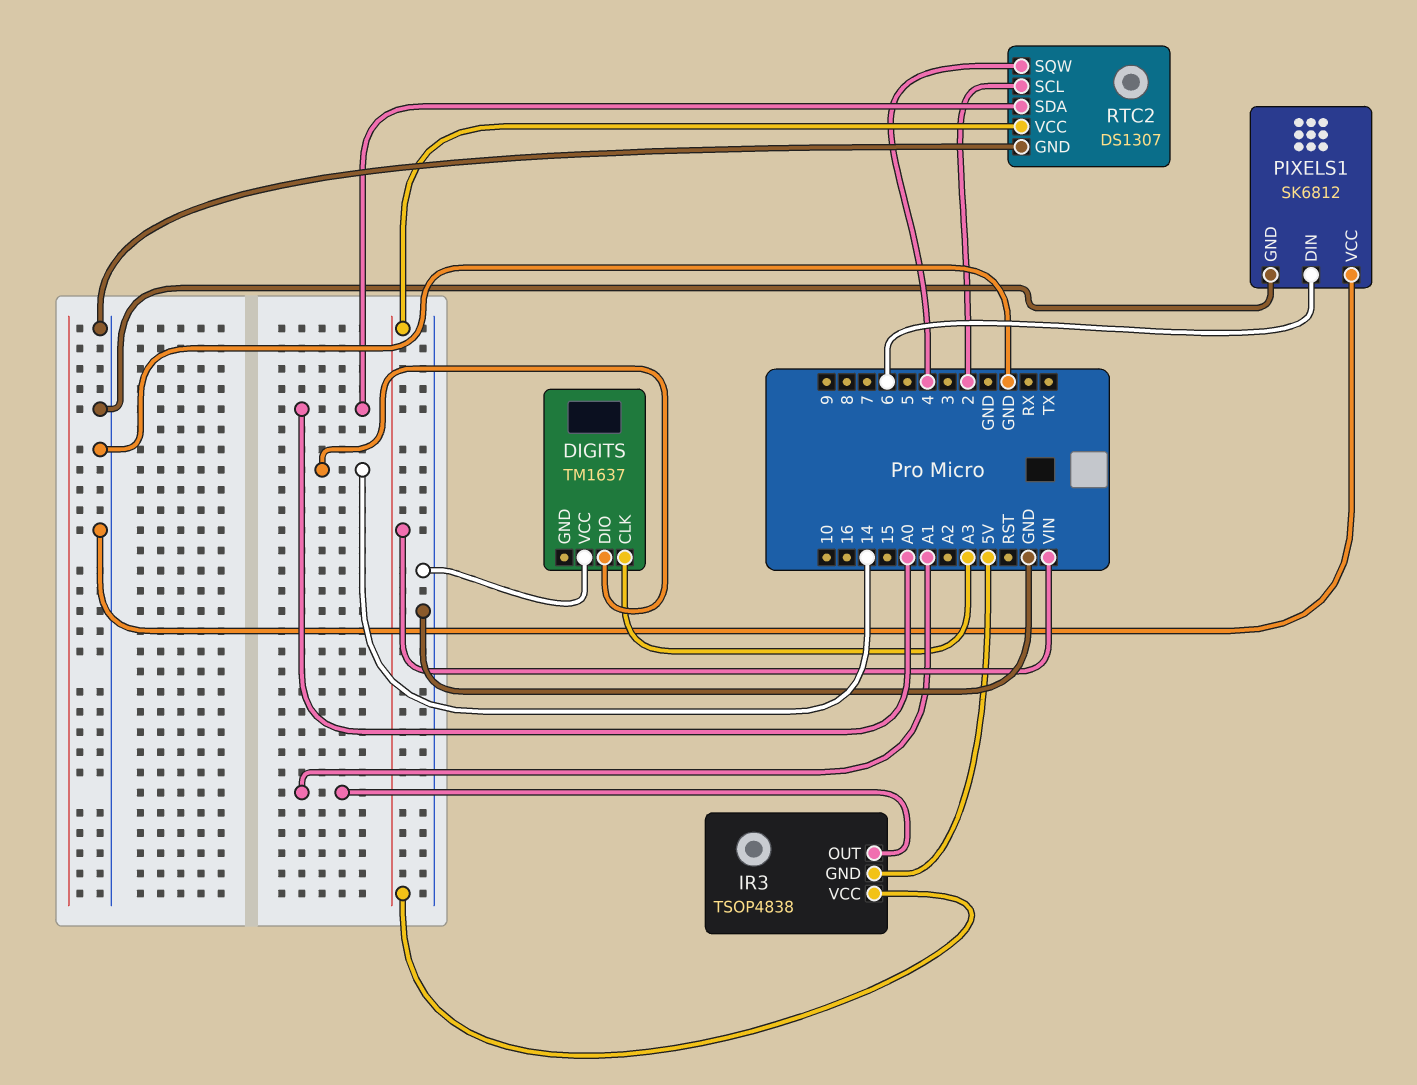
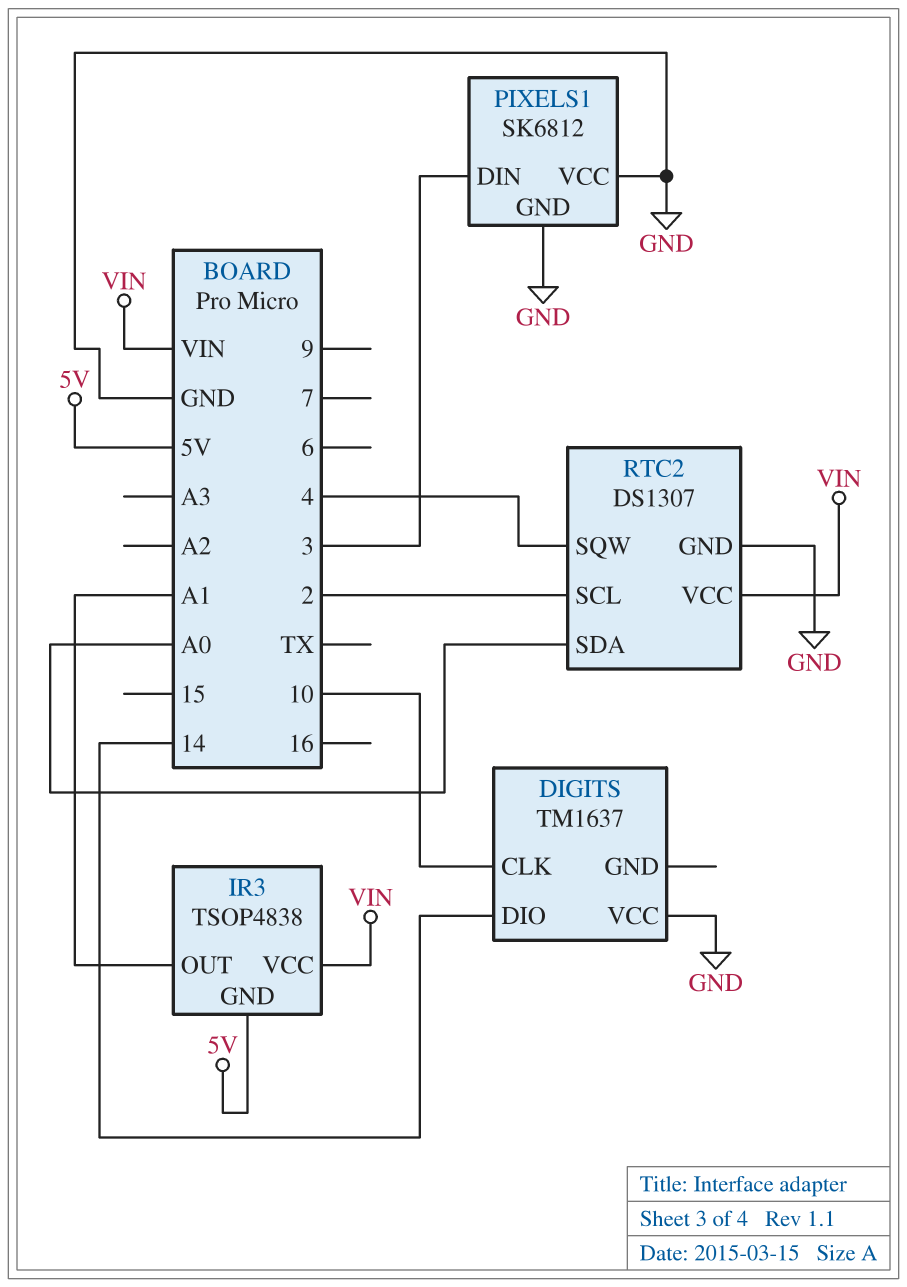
DIGITS pin CLK: A3 -> 10
PIXELS1 pin DIN: 6 -> 3

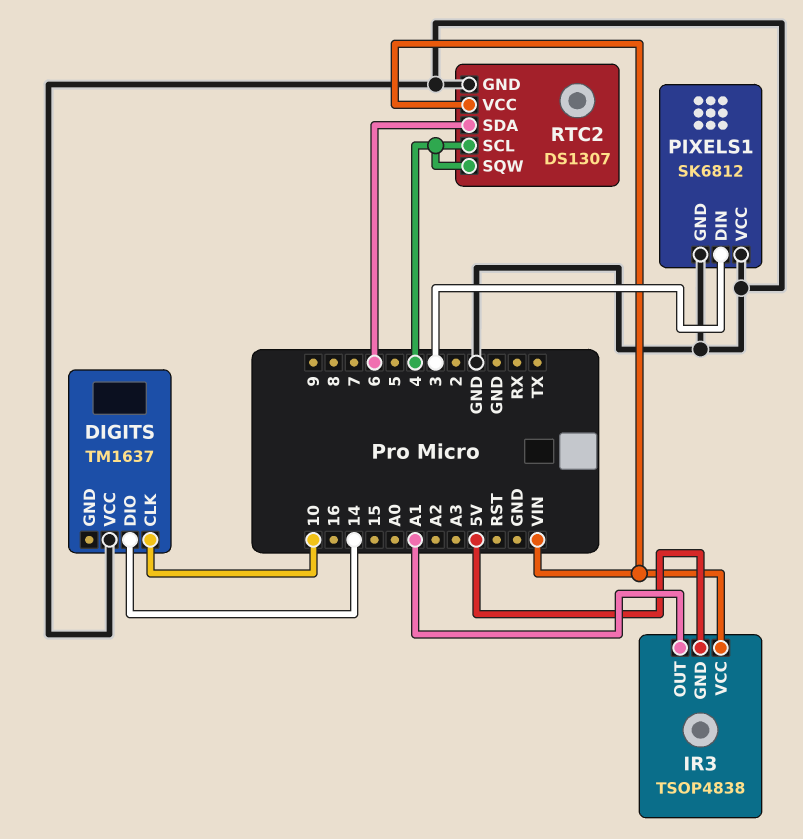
RTC2 pin SCL: 2 -> 4
RTC2 pin SDA: A0 -> 6

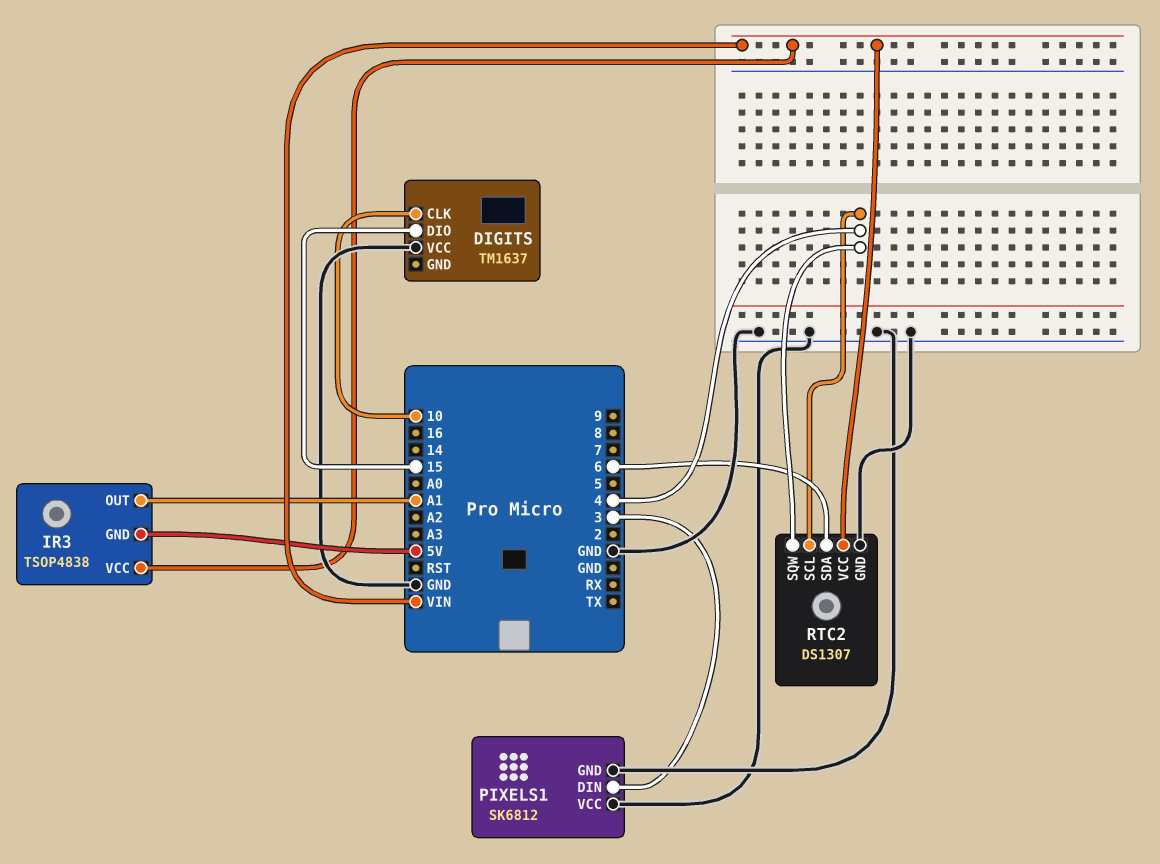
DIGITS pin DIO: 14 -> 15

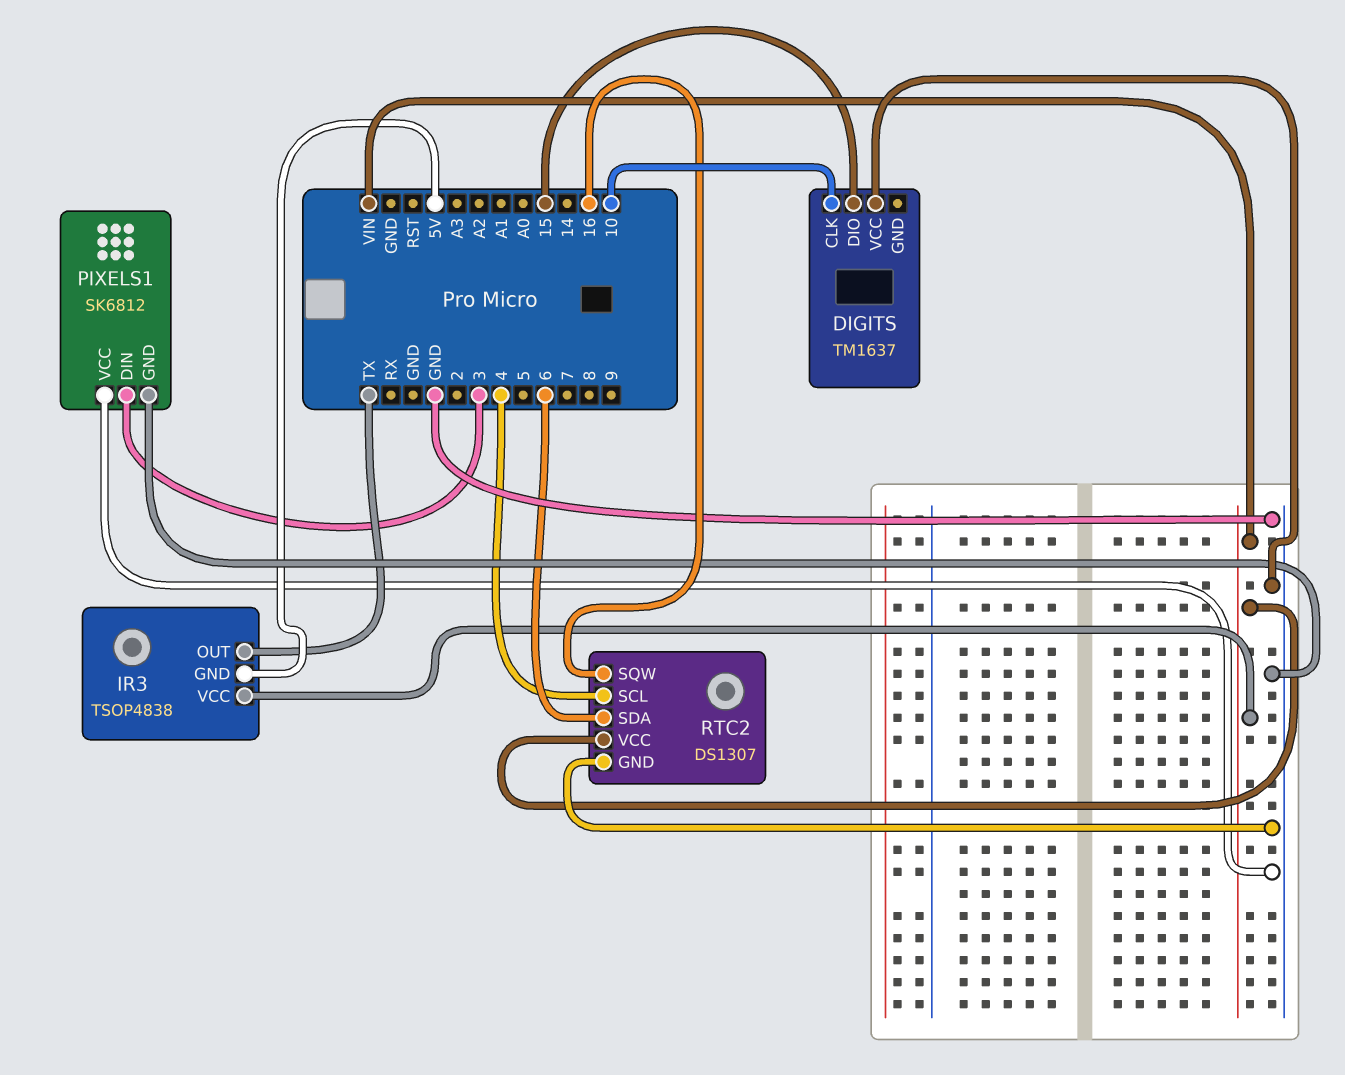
IR3 pin OUT: A1 -> TX
RTC2 pin SQW: 4 -> 16

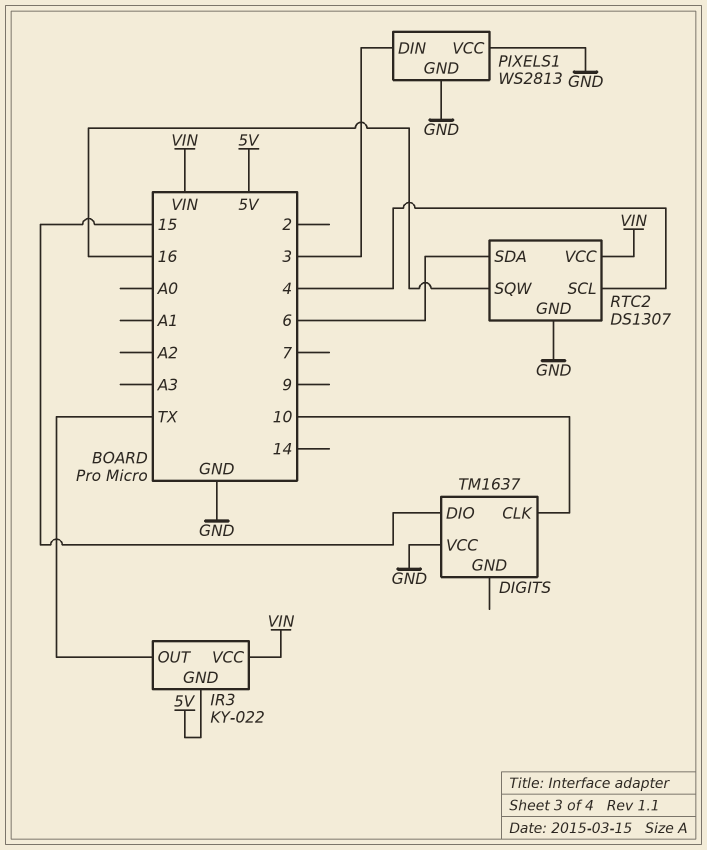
IR3: TSOP4838 -> KY-022
PIXELS1: SK6812 -> WS2813

